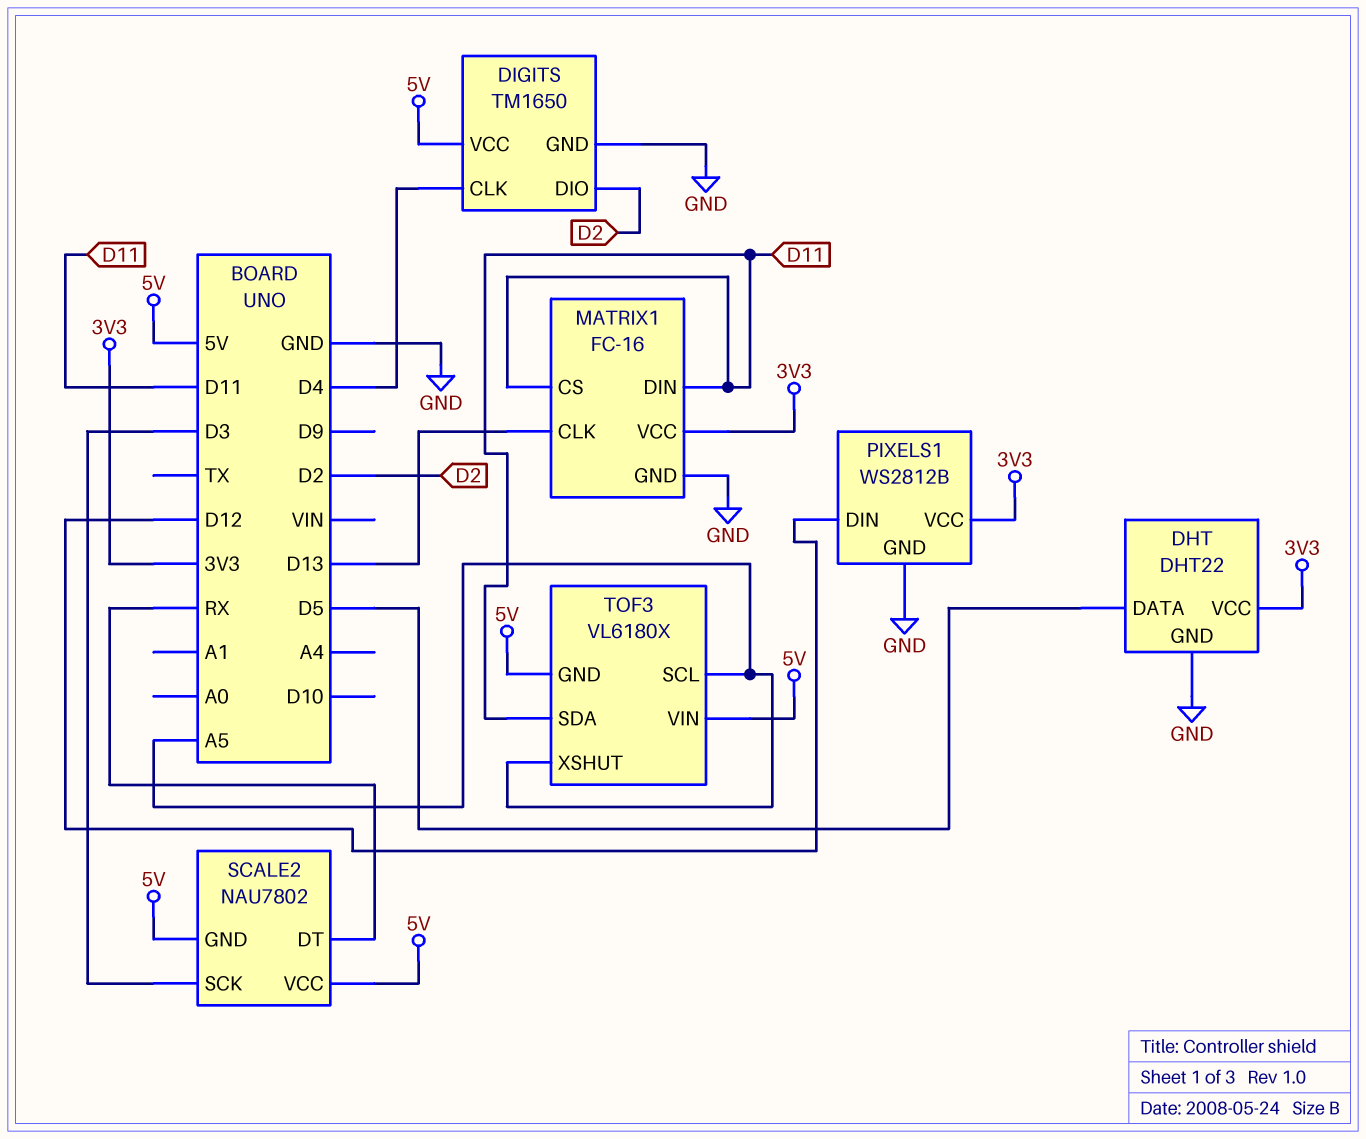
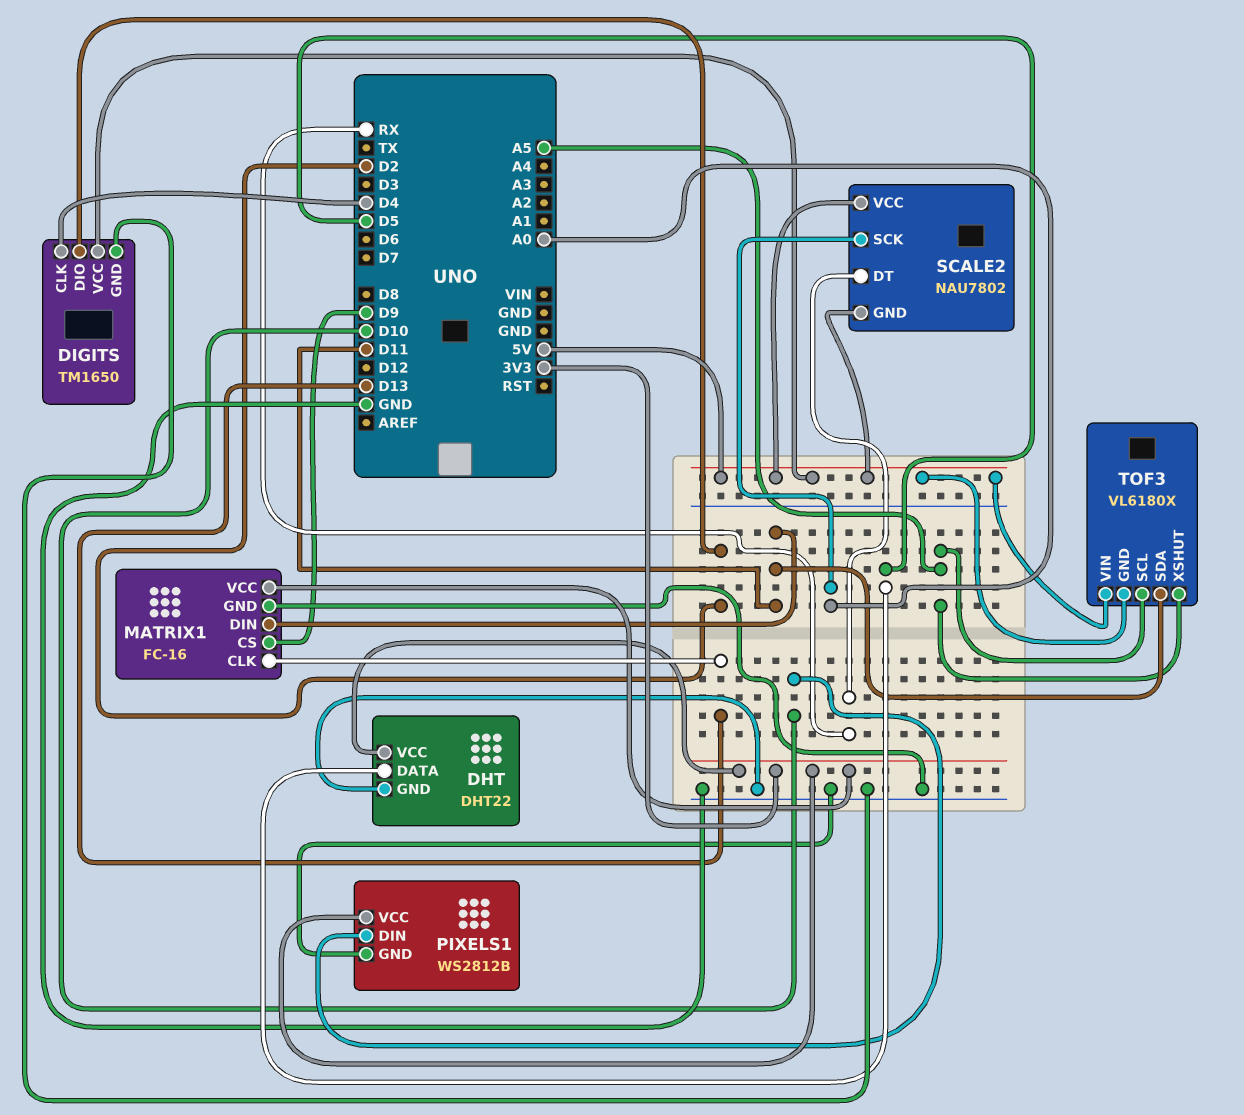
MATRIX1 pin CS: D11 -> D9
PIXELS1 pin DIN: D12 -> D10
SCALE2 pin SCK: D3 -> A0

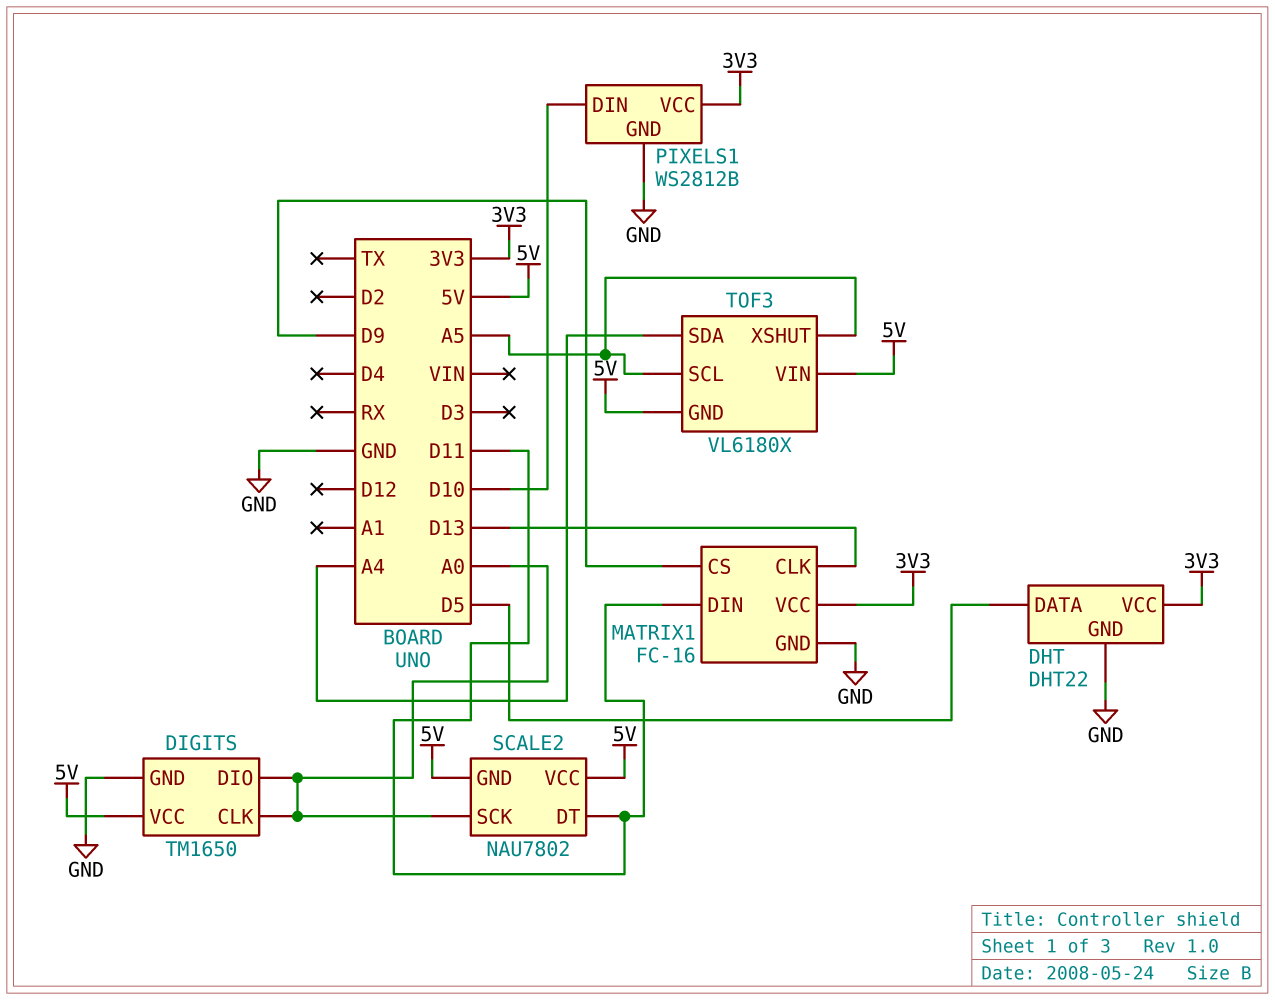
DIGITS pin CLK: D4 -> A0
DIGITS pin DIO: D2 -> A0
SCALE2 pin DT: RX -> D11
TOF3 pin SDA: D11 -> A4

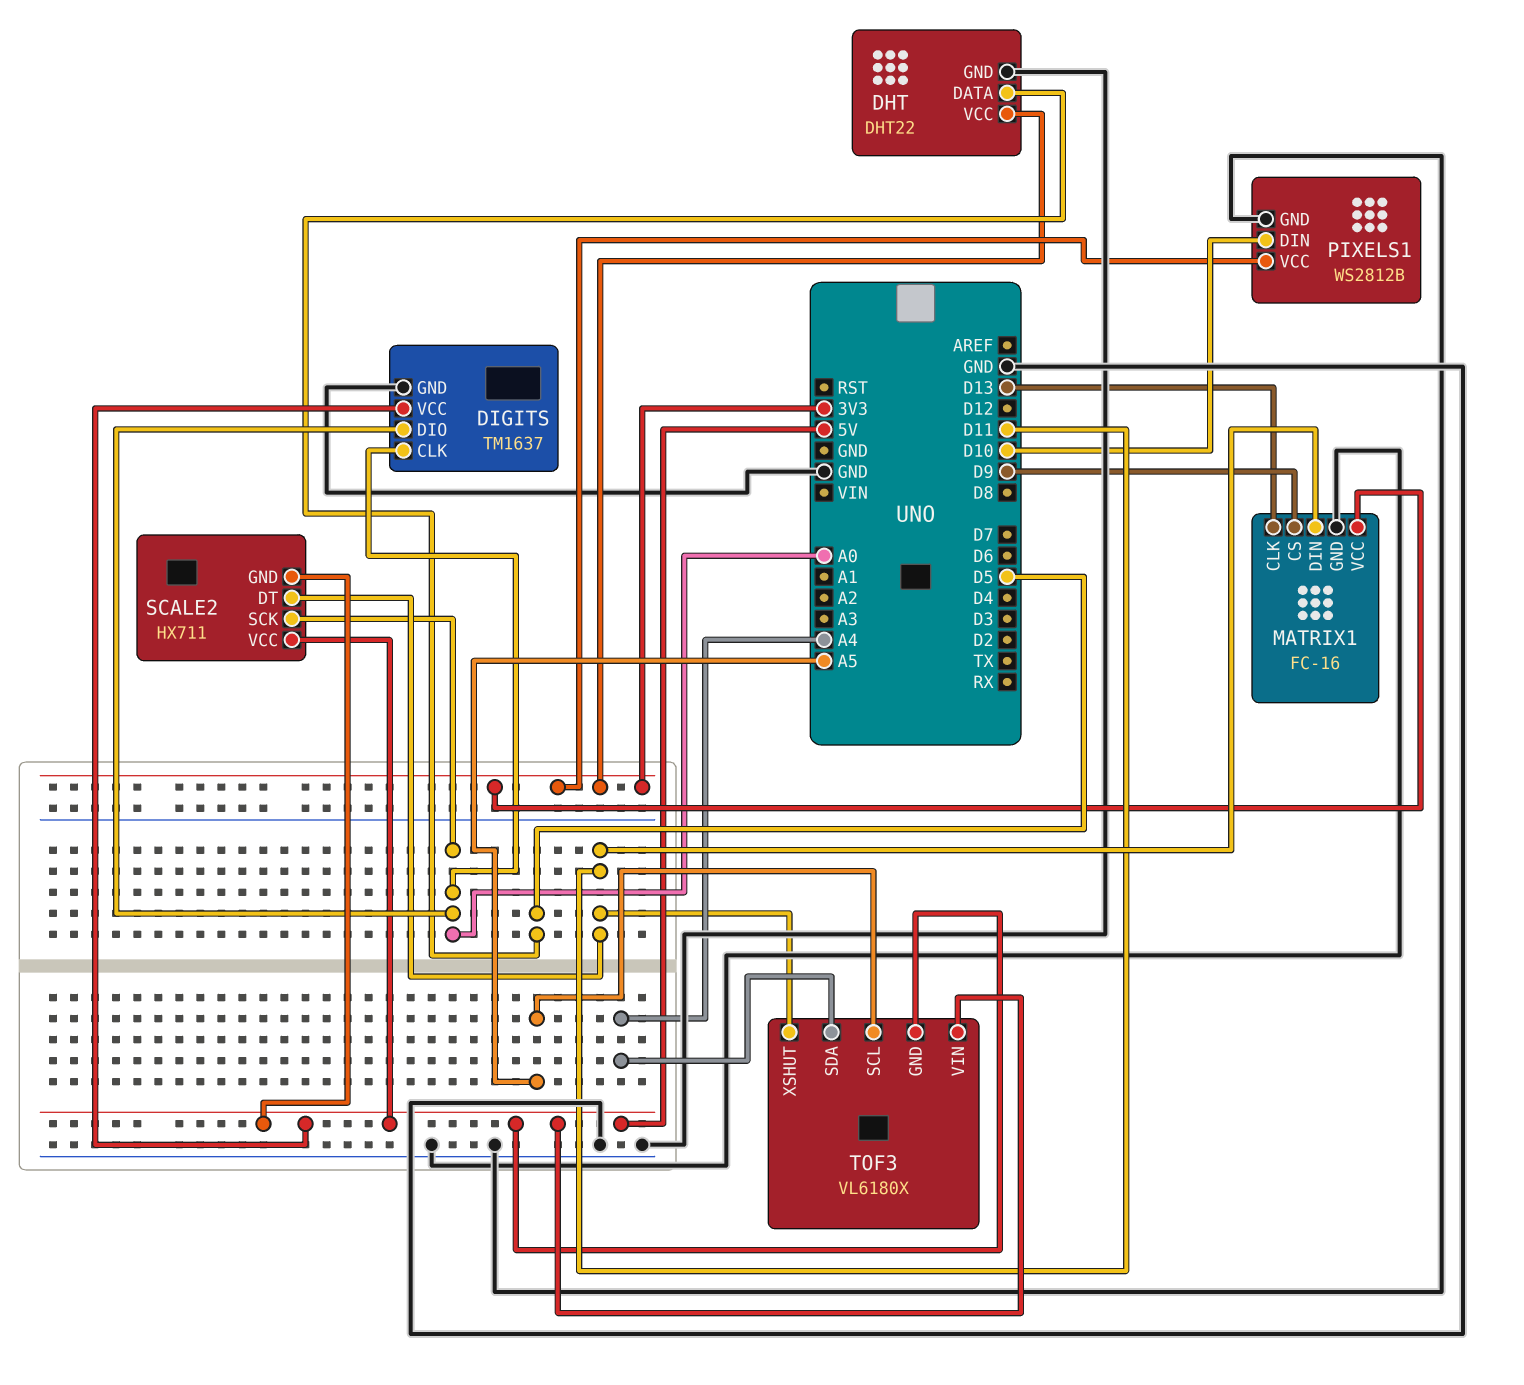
DIGITS: TM1650 -> TM1637
SCALE2: NAU7802 -> HX711
TOF3 pin XSHUT: A5 -> D11

